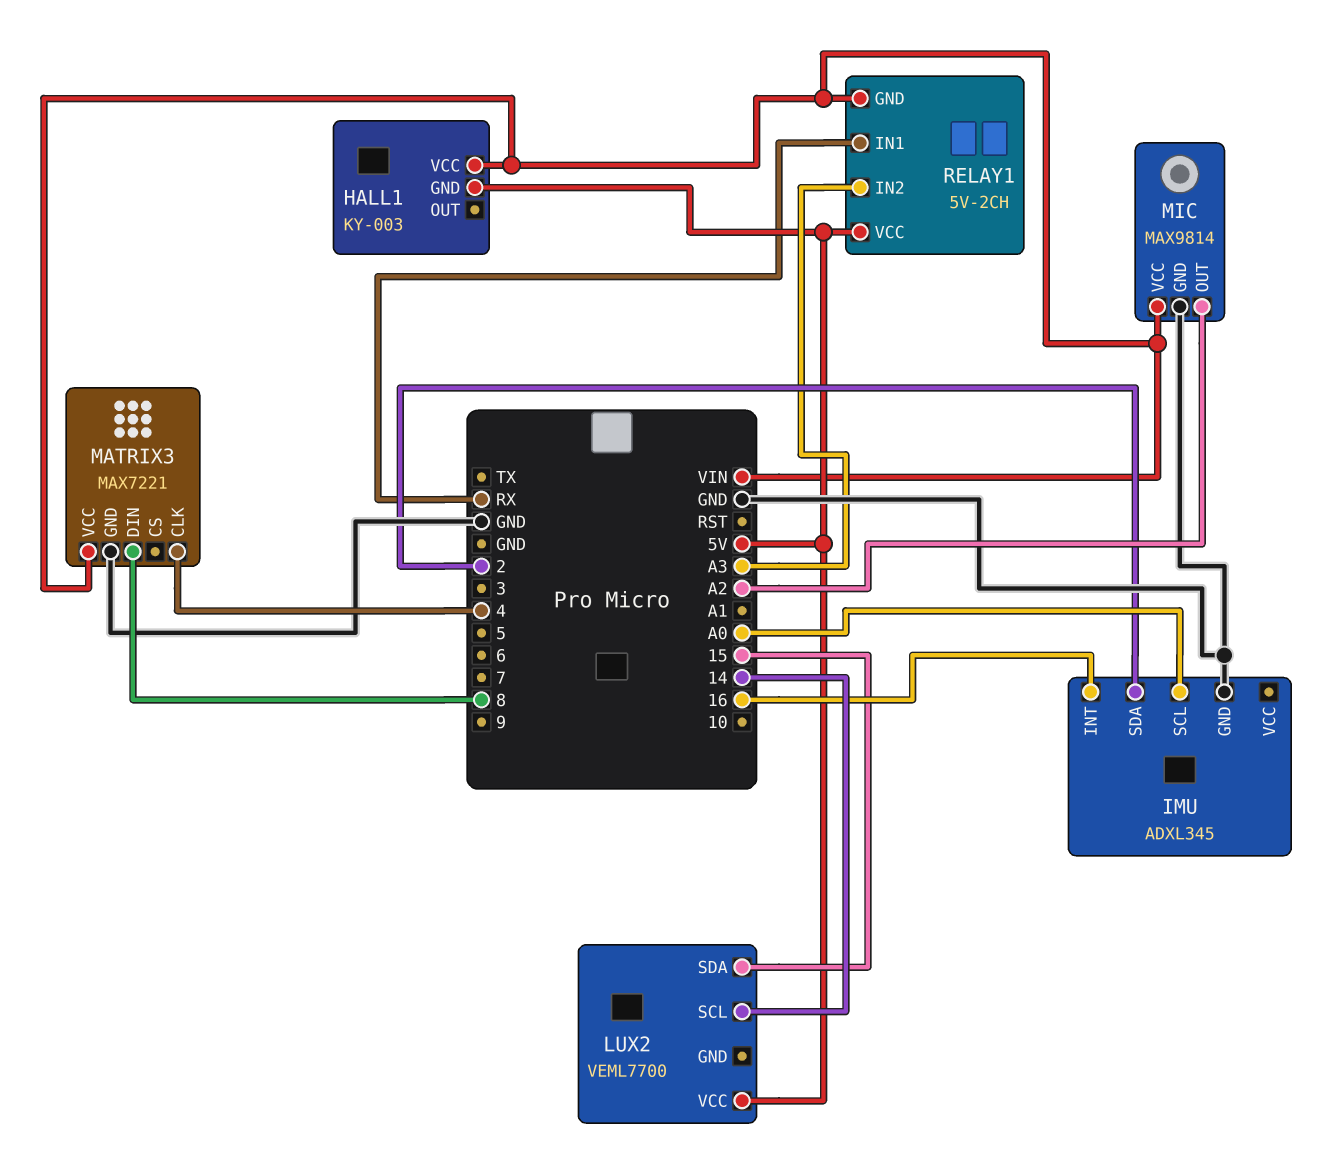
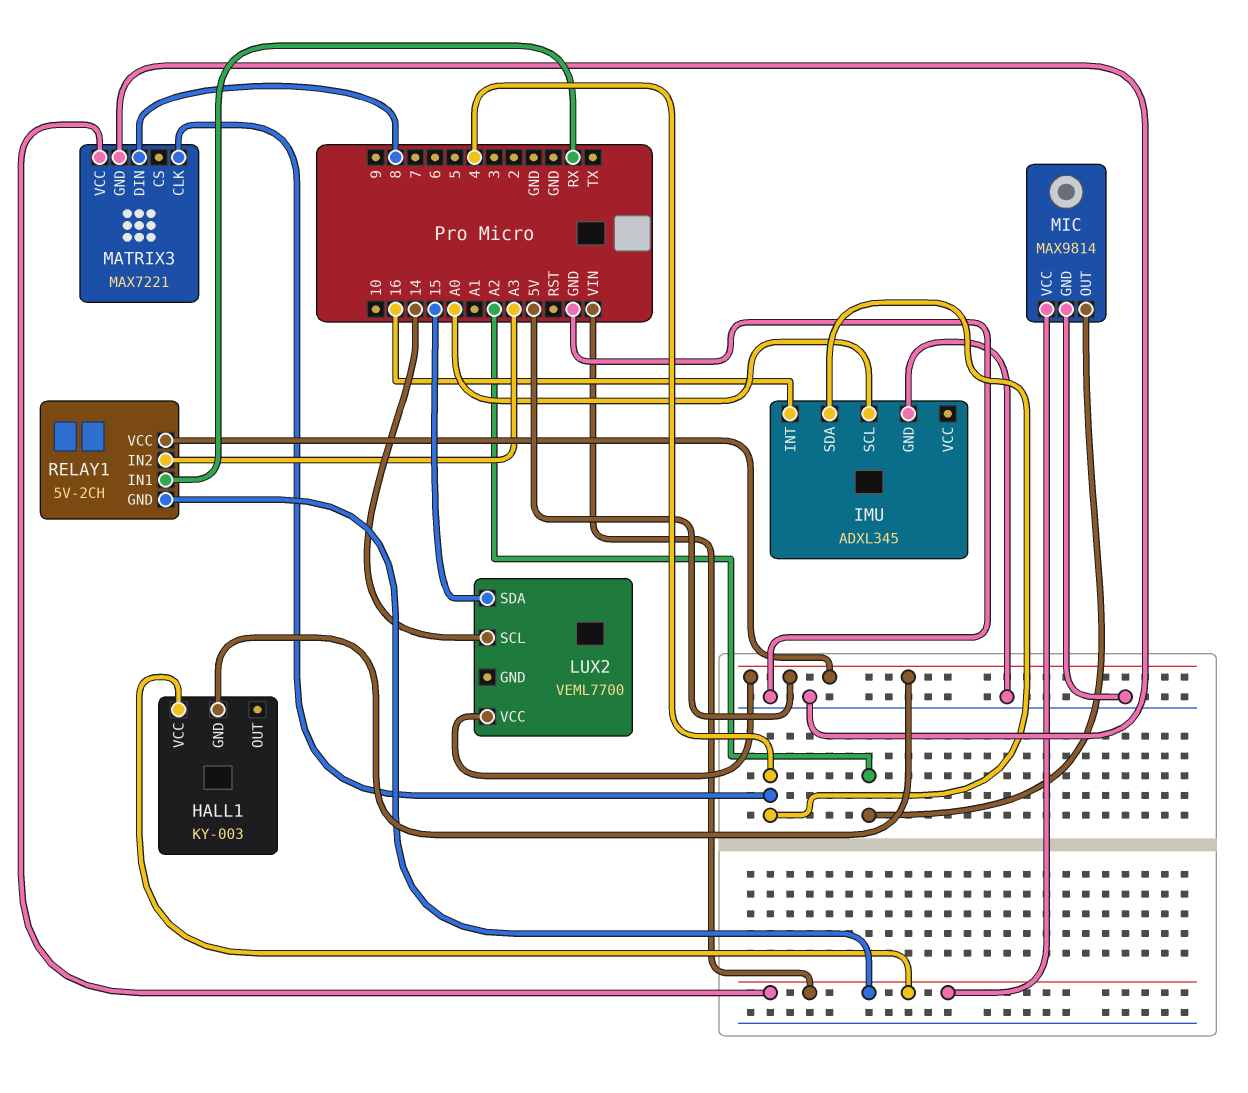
IMU pin SDA: 2 -> 4

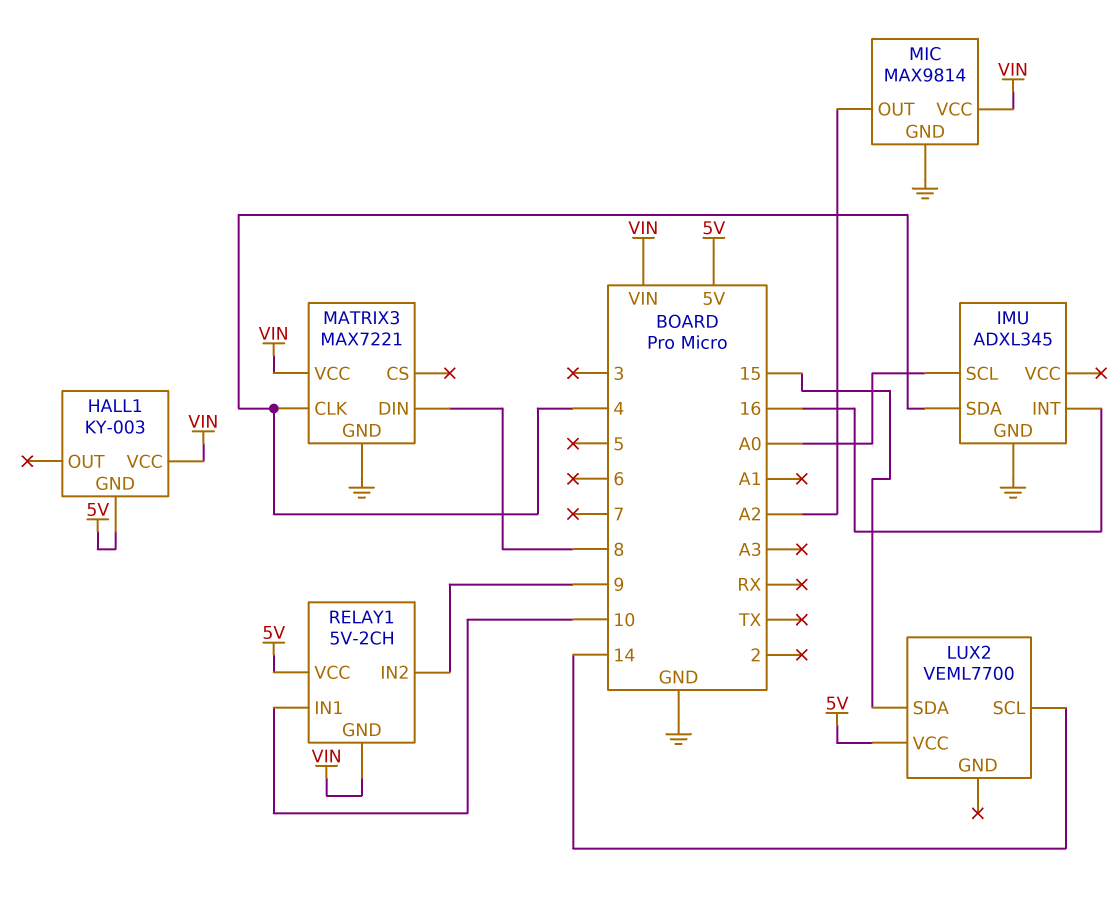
RELAY1 pin IN1: RX -> 10
RELAY1 pin IN2: A3 -> 9

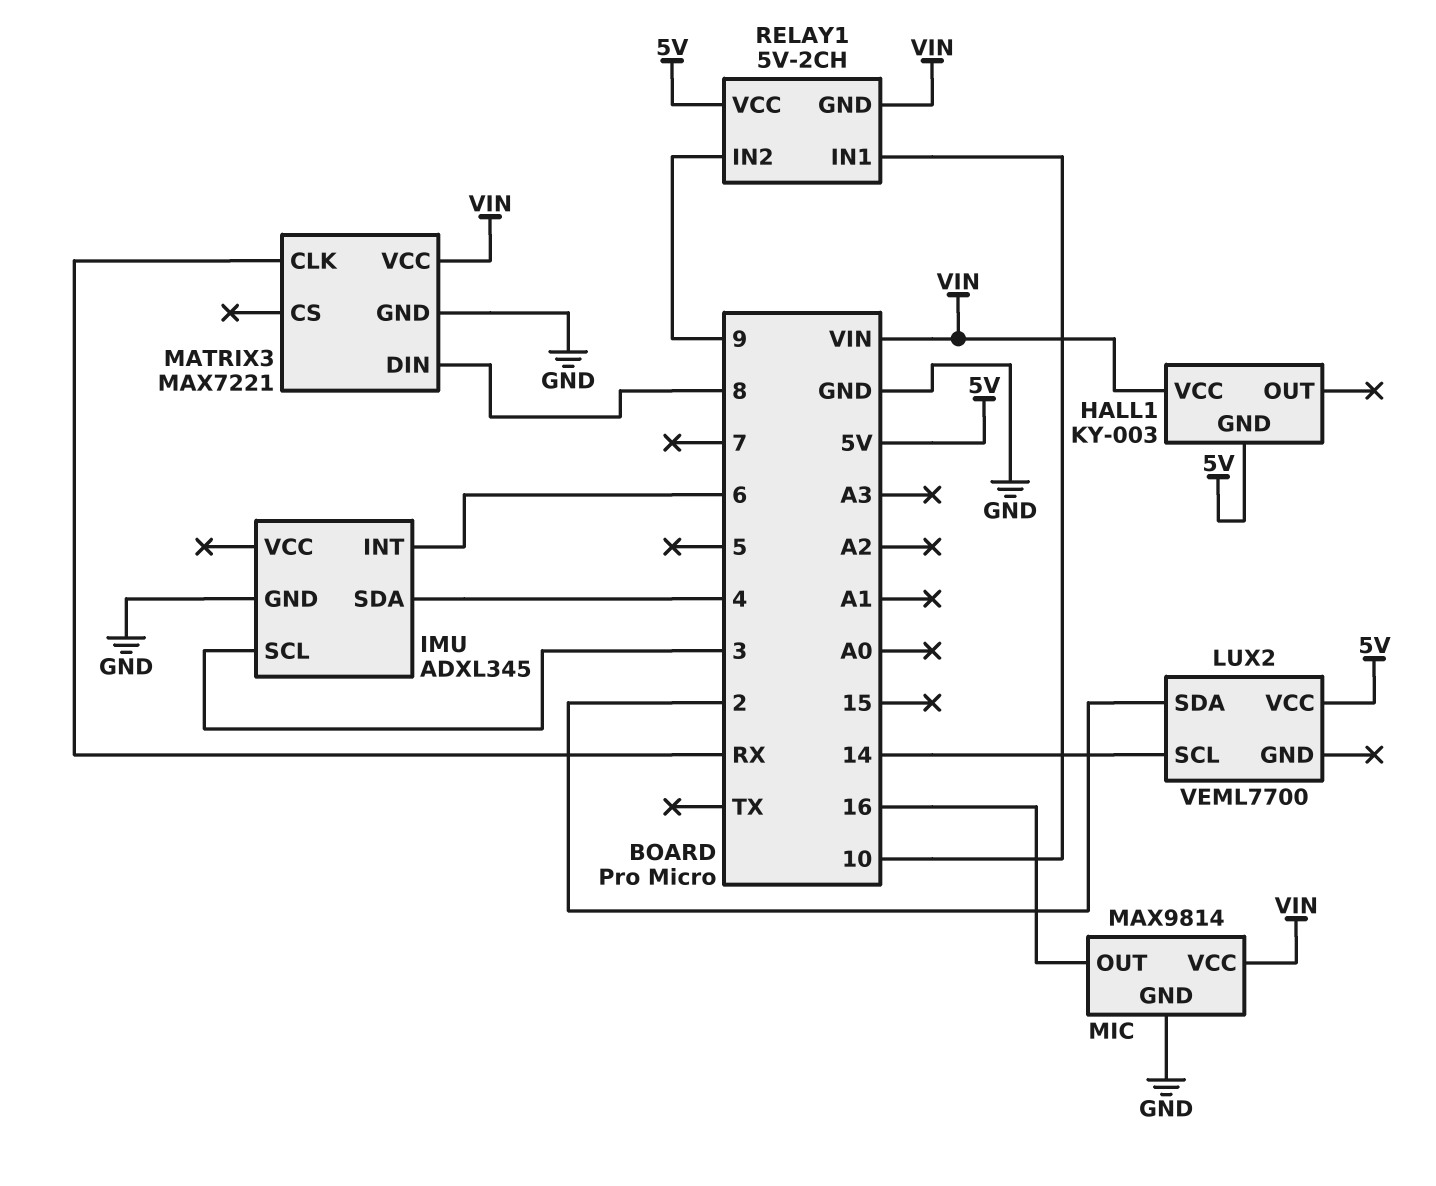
IMU pin INT: 16 -> 6
IMU pin SCL: A0 -> 3
LUX2 pin SDA: 15 -> 2
MATRIX3 pin CLK: 4 -> RX
MIC pin OUT: A2 -> 16

